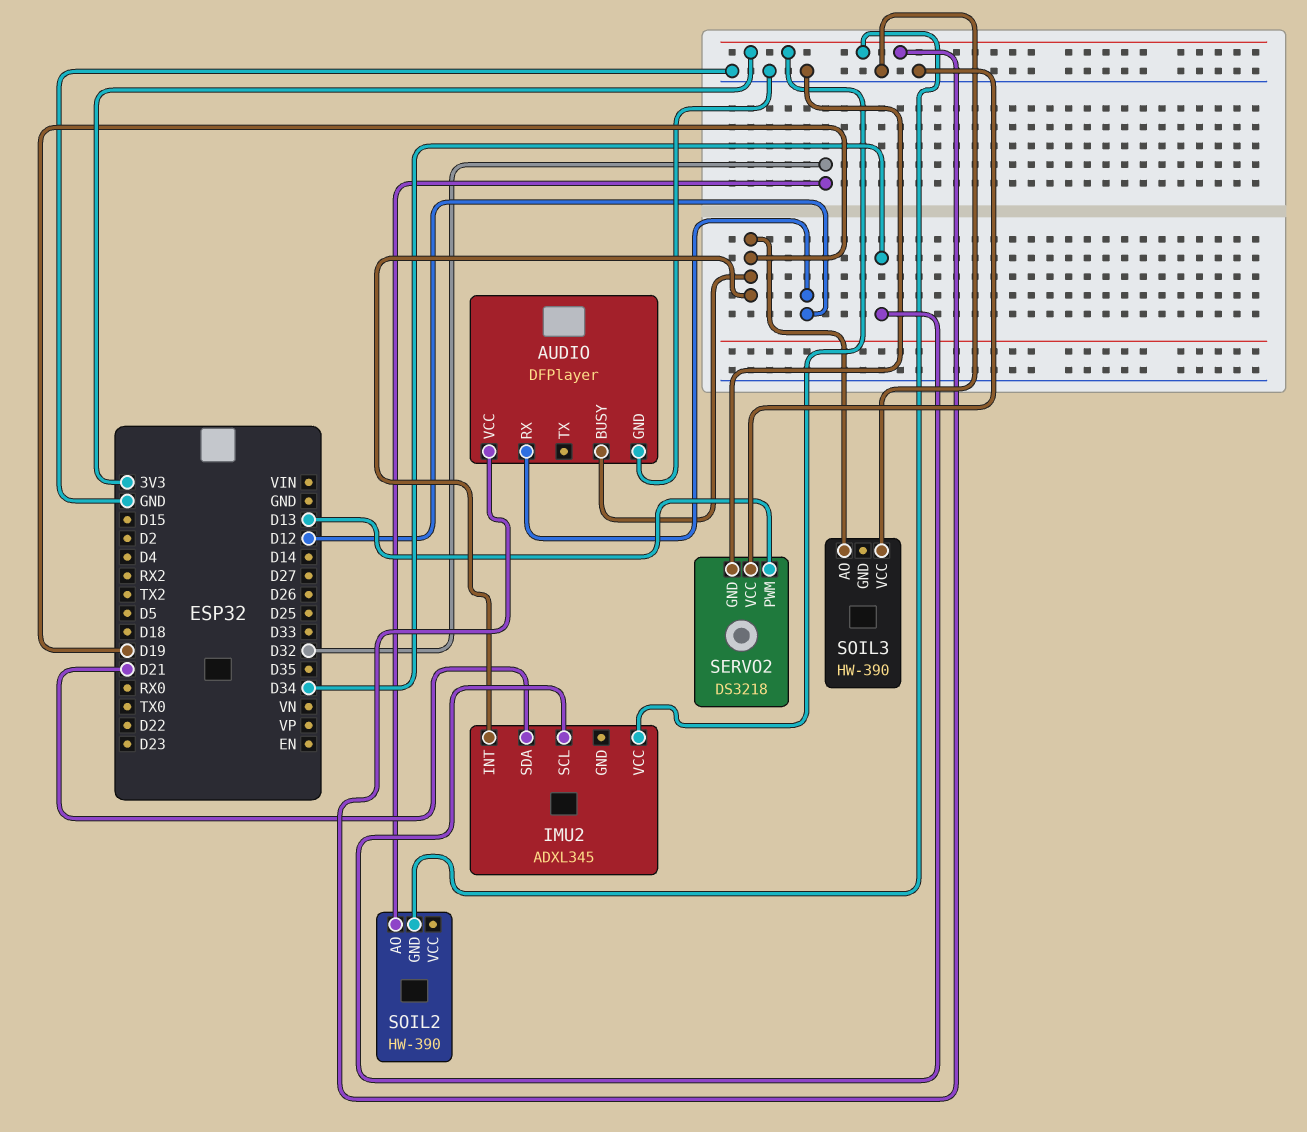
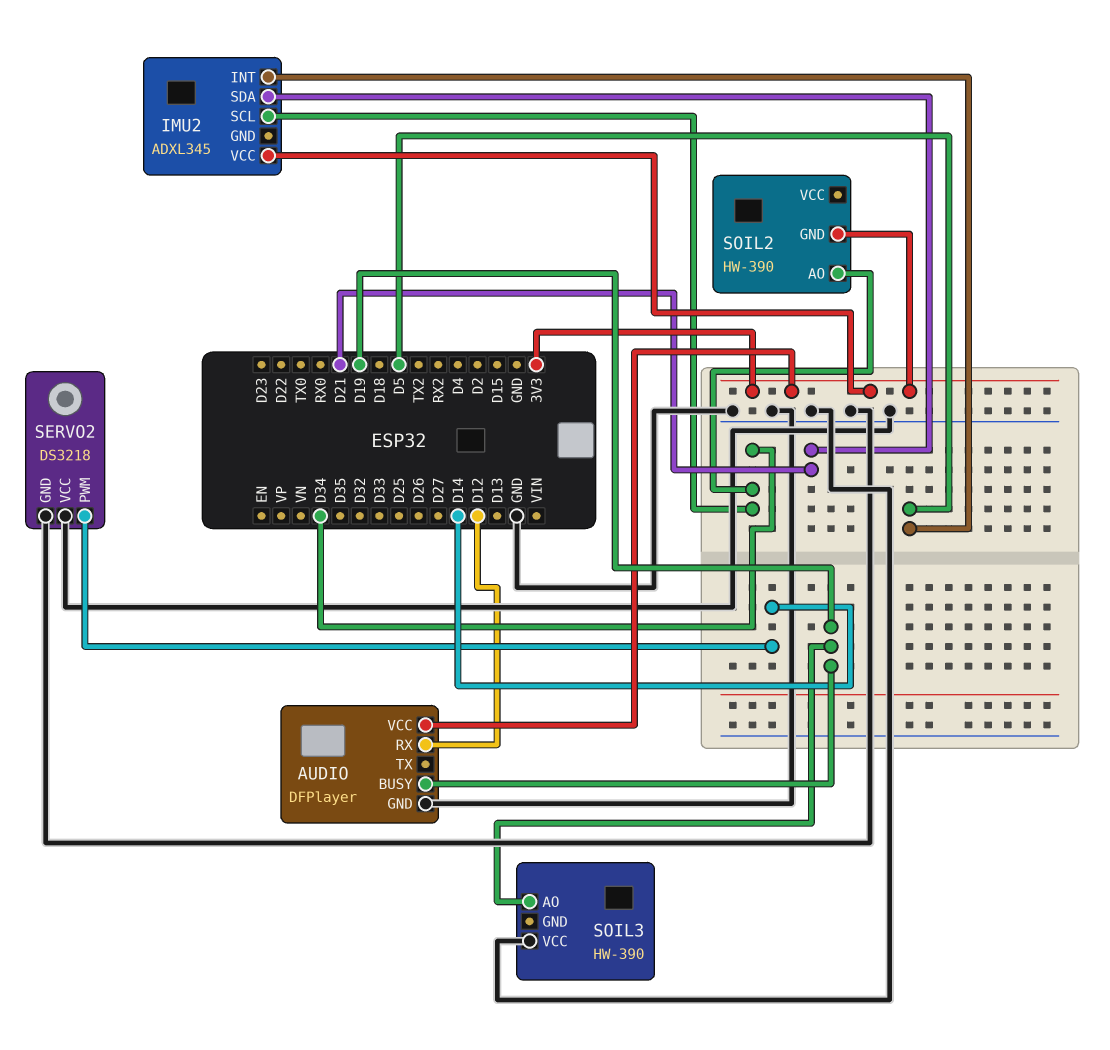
IMU2 pin INT: D19 -> D5
SERVO2 pin PWM: D13 -> D14
SOIL2 pin AO: D32 -> D34

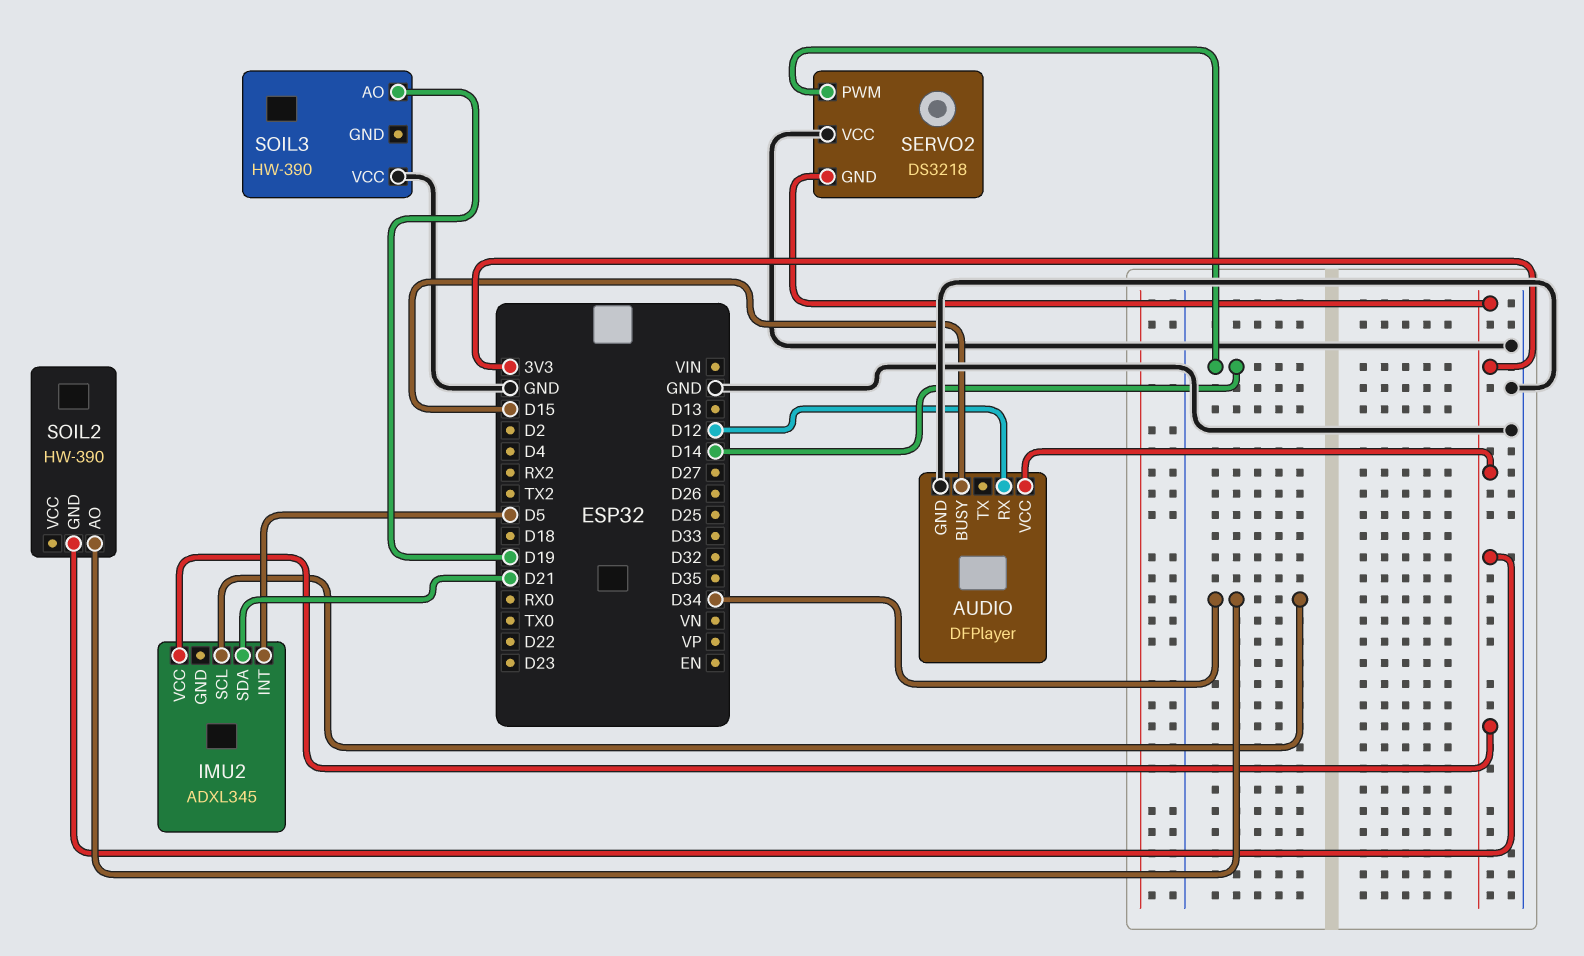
AUDIO pin BUSY: D19 -> D15
SERVO2 pin GND: GND -> 3V3

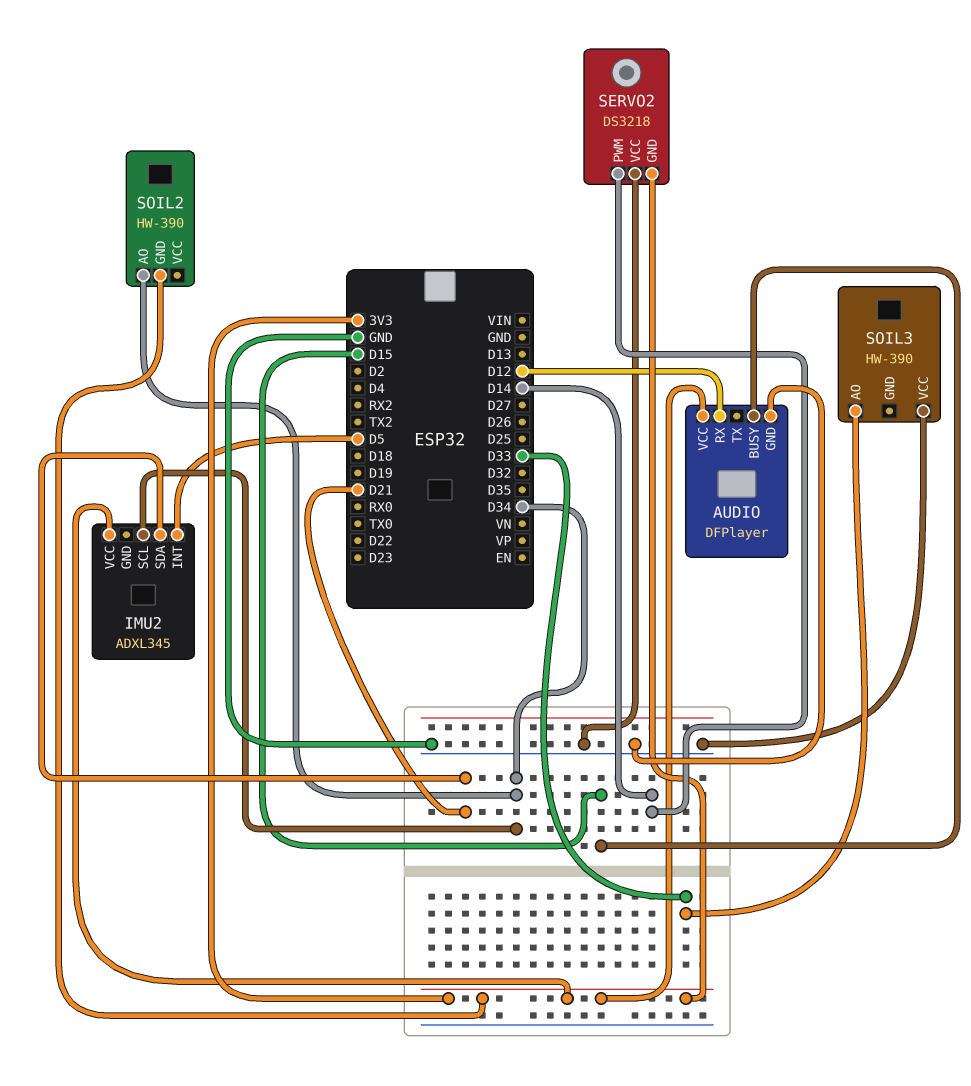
SOIL3 pin AO: D19 -> D33

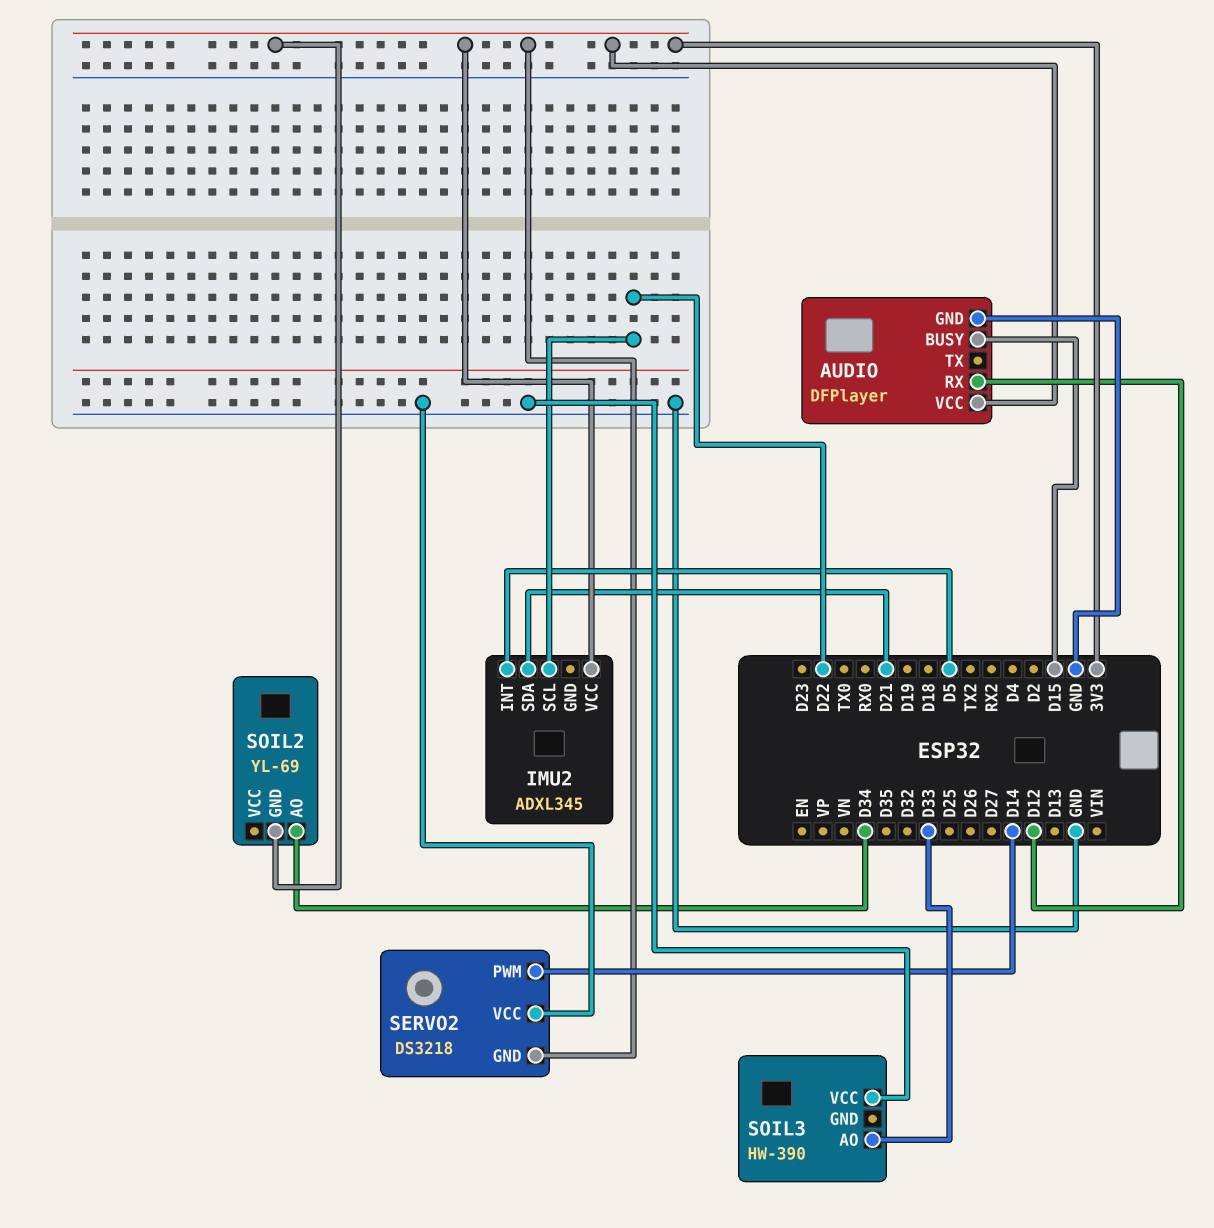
IMU2 pin SCL: D34 -> D22
SOIL2: HW-390 -> YL-69

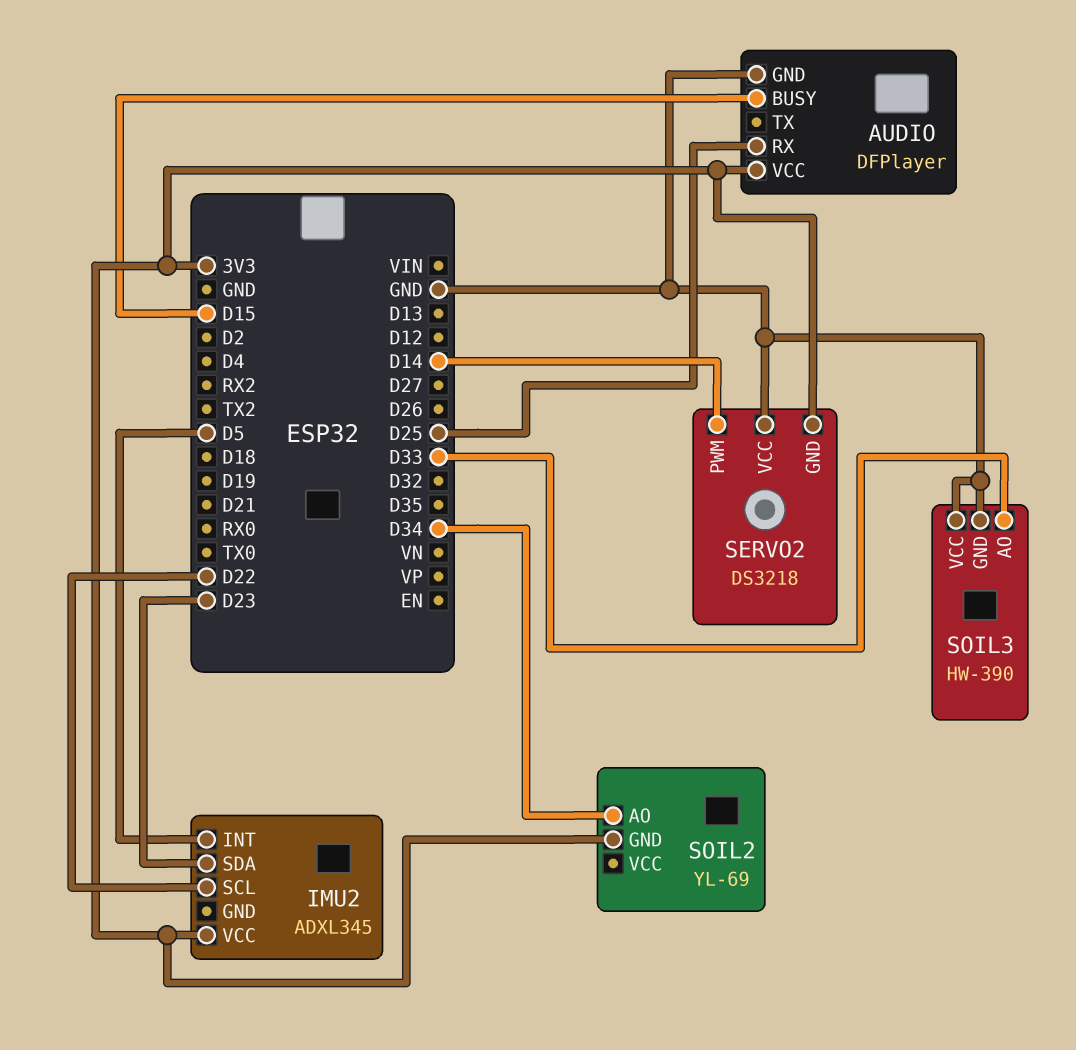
AUDIO pin RX: D12 -> D25
IMU2 pin SDA: D21 -> D23
SOIL3 pin GND: none -> GND

